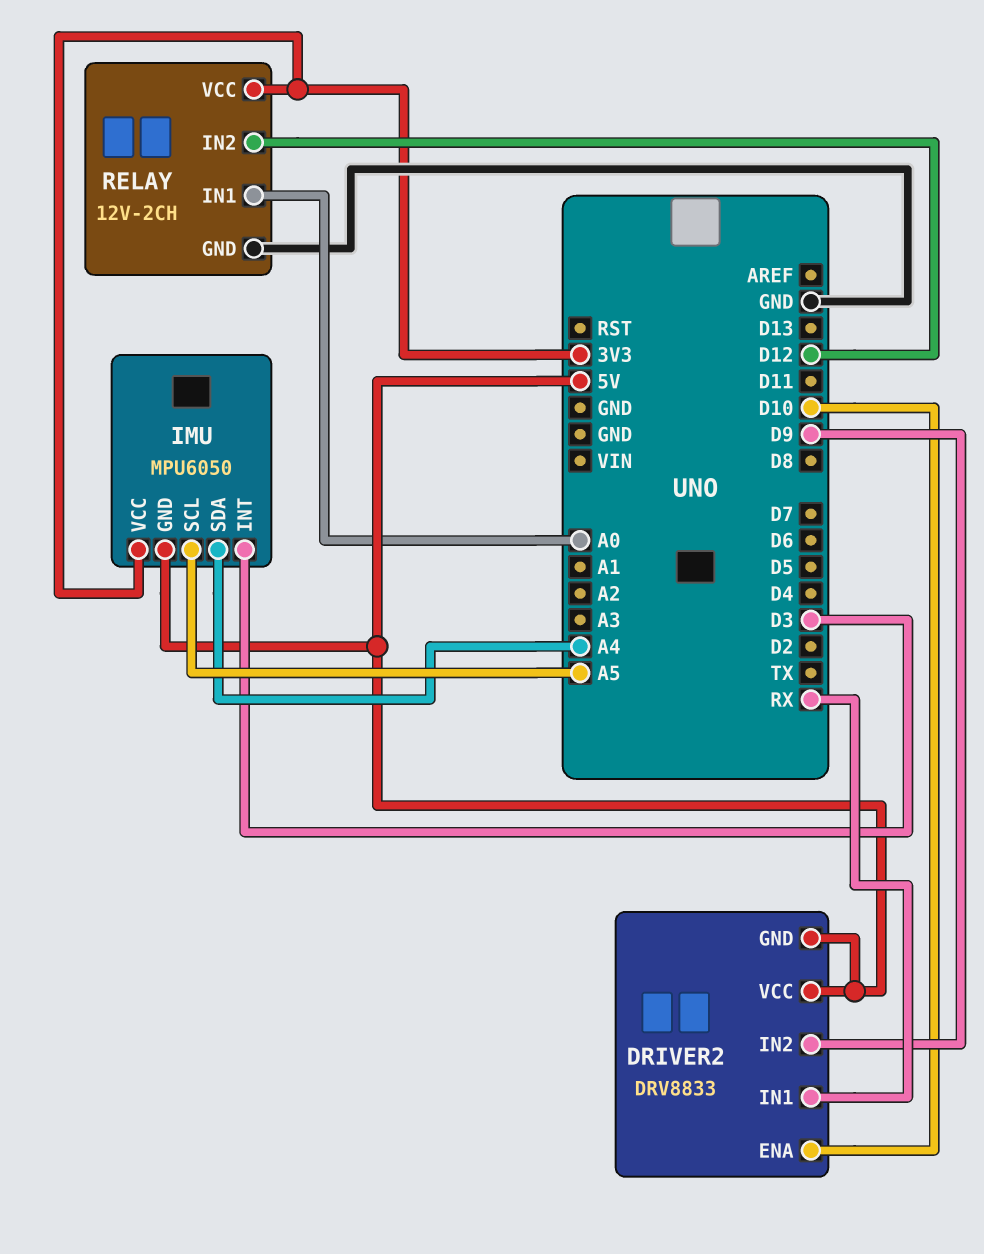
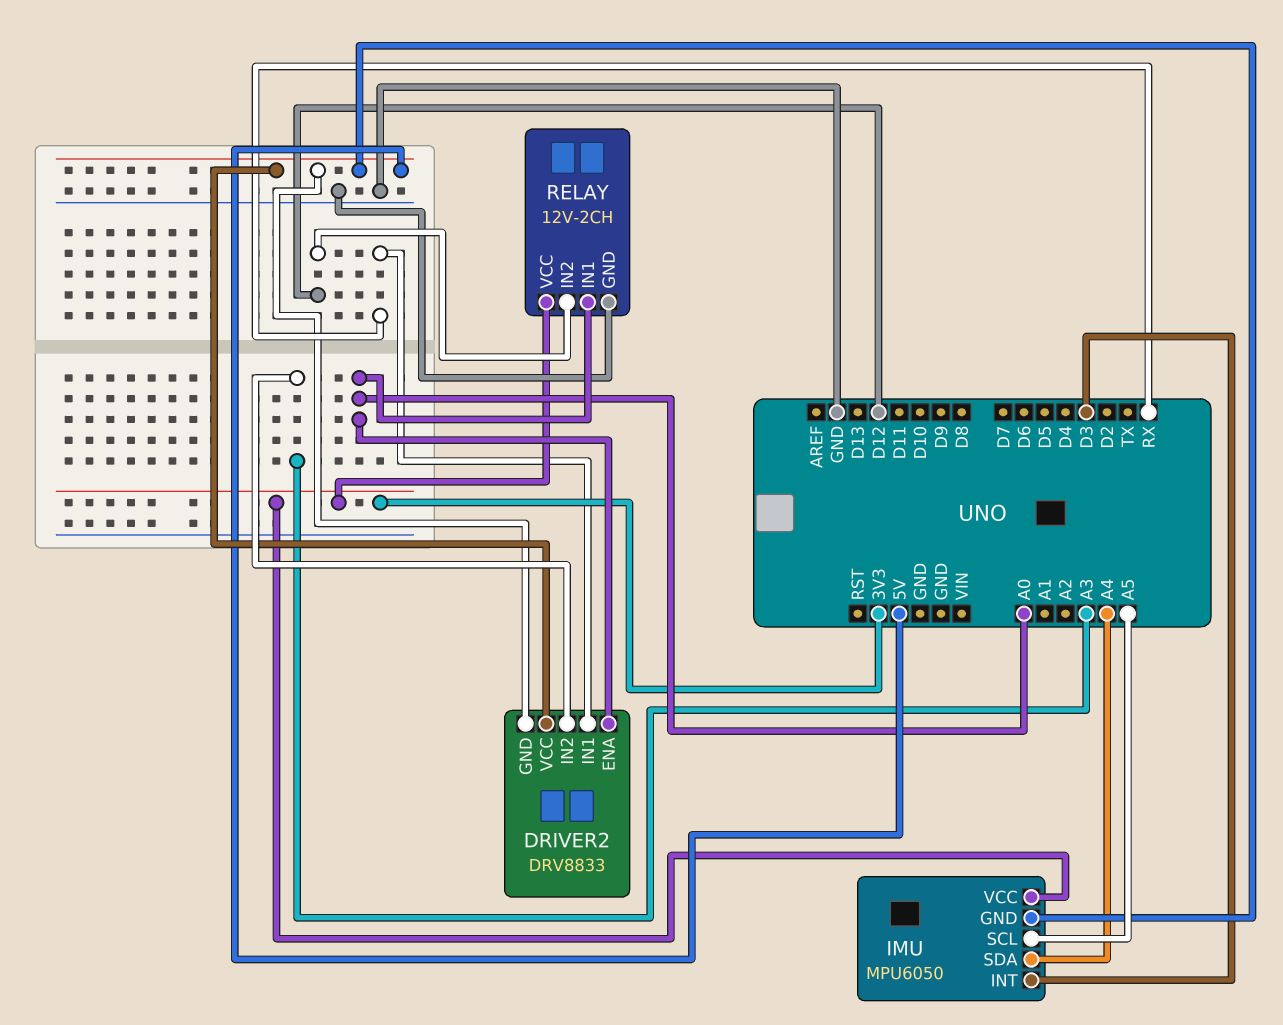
DRIVER2 pin ENA: D10 -> A0
DRIVER2 pin IN2: D9 -> A3

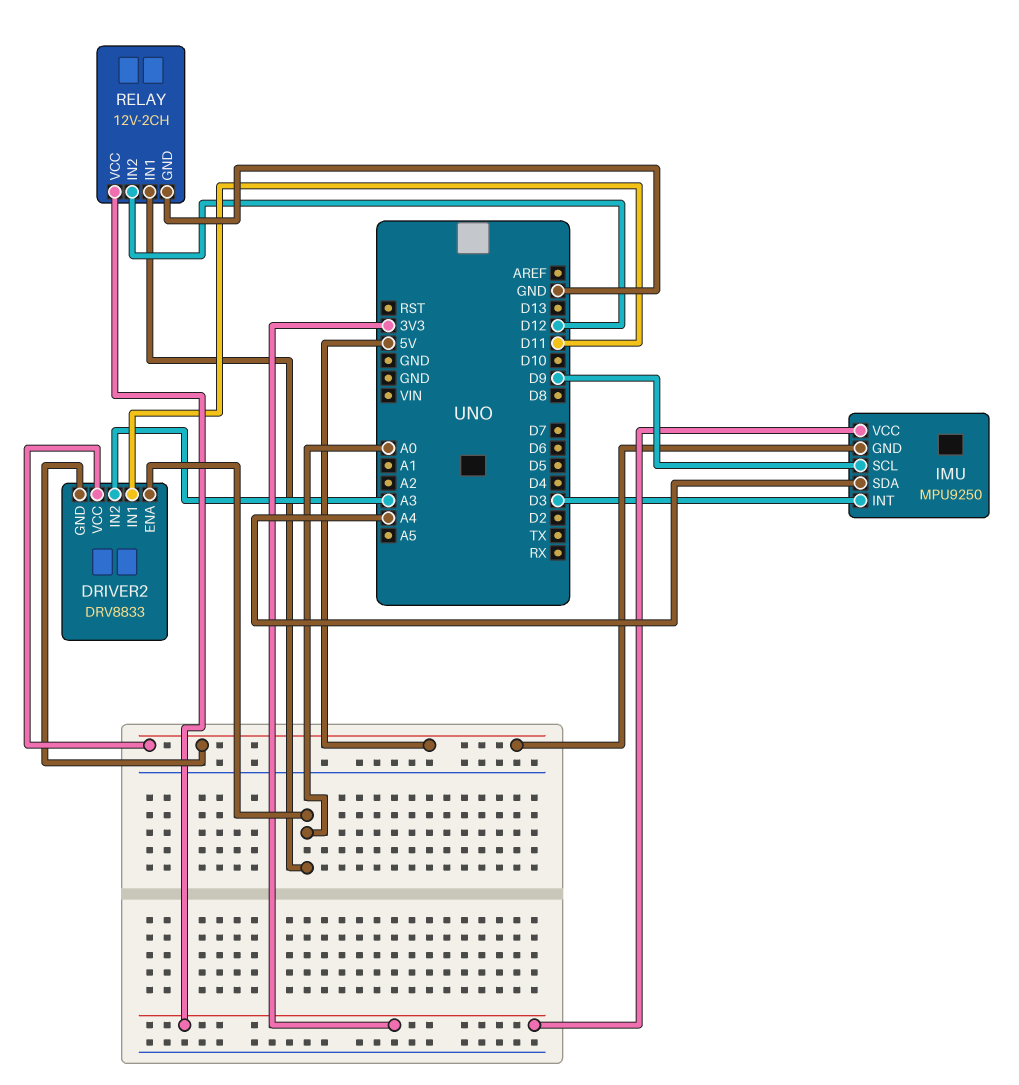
DRIVER2 pin IN1: RX -> D11
IMU: MPU6050 -> MPU9250
IMU pin SCL: A5 -> D9

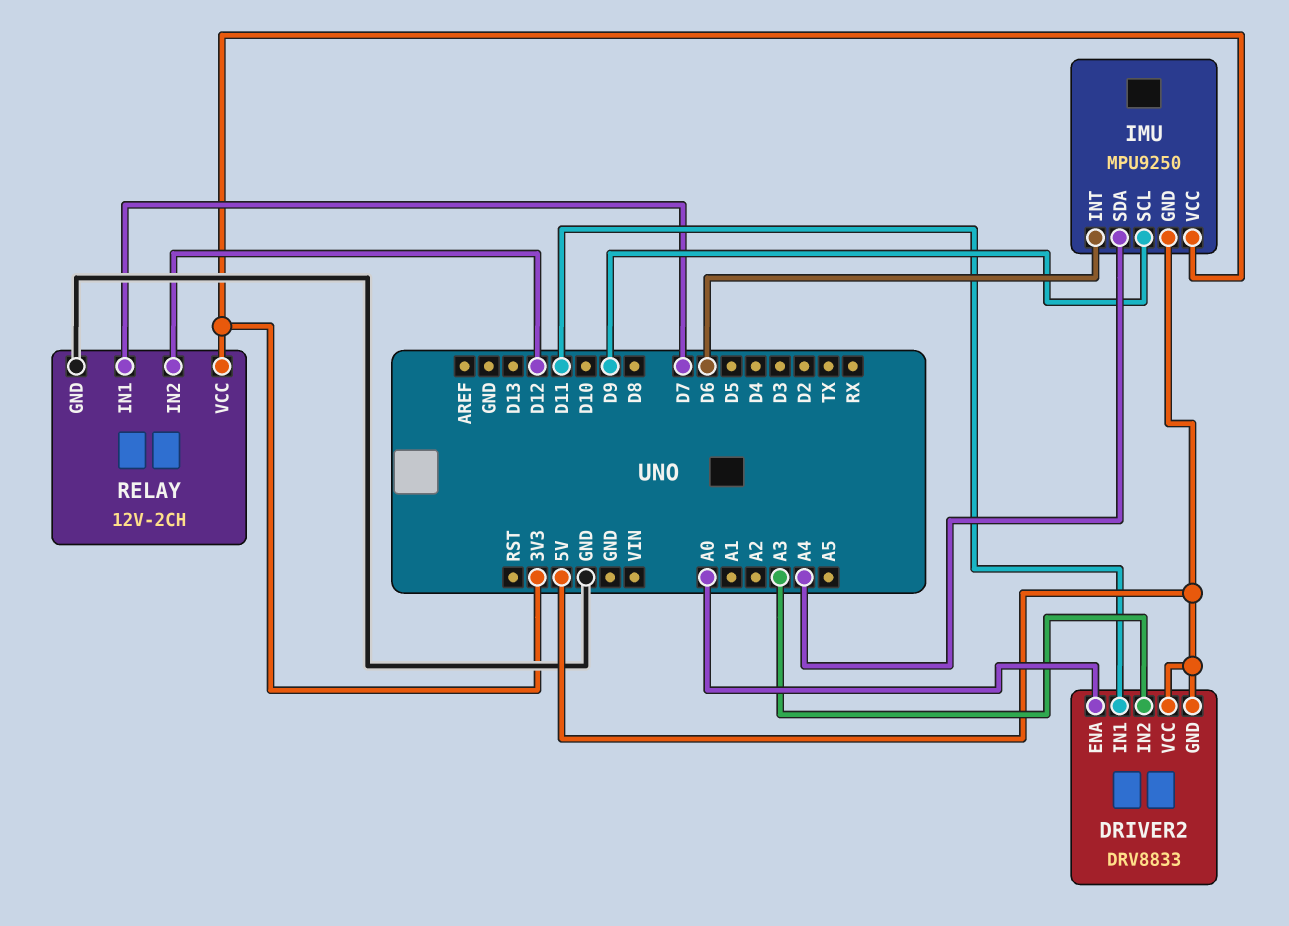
IMU pin INT: D3 -> D6
RELAY pin IN1: A0 -> D7

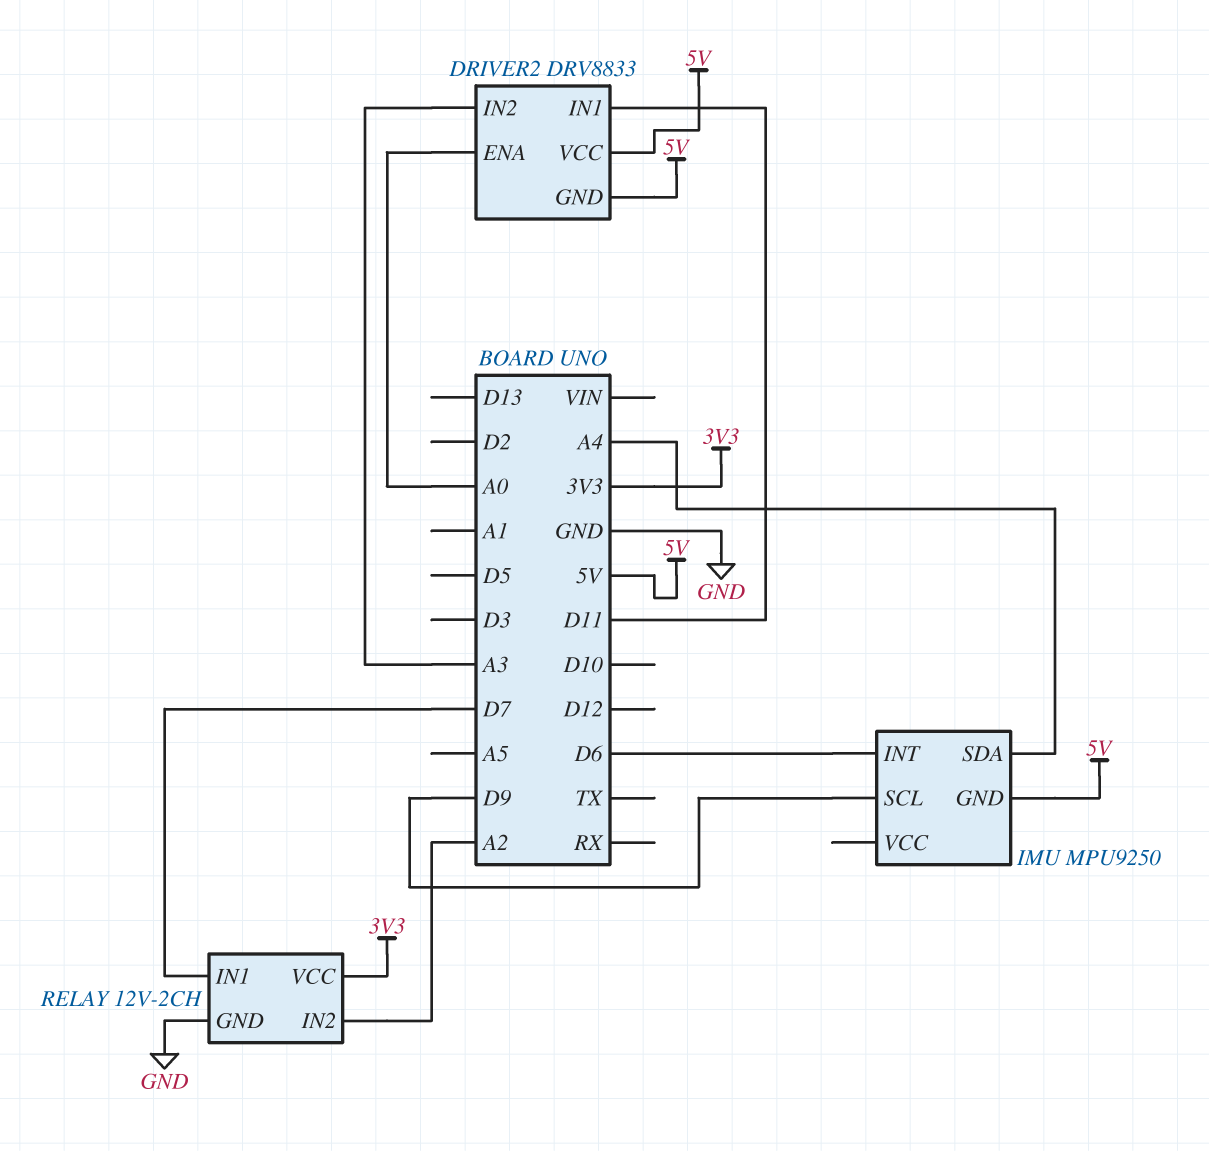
IMU pin VCC: 3V3 -> none
RELAY pin IN2: D12 -> A2

